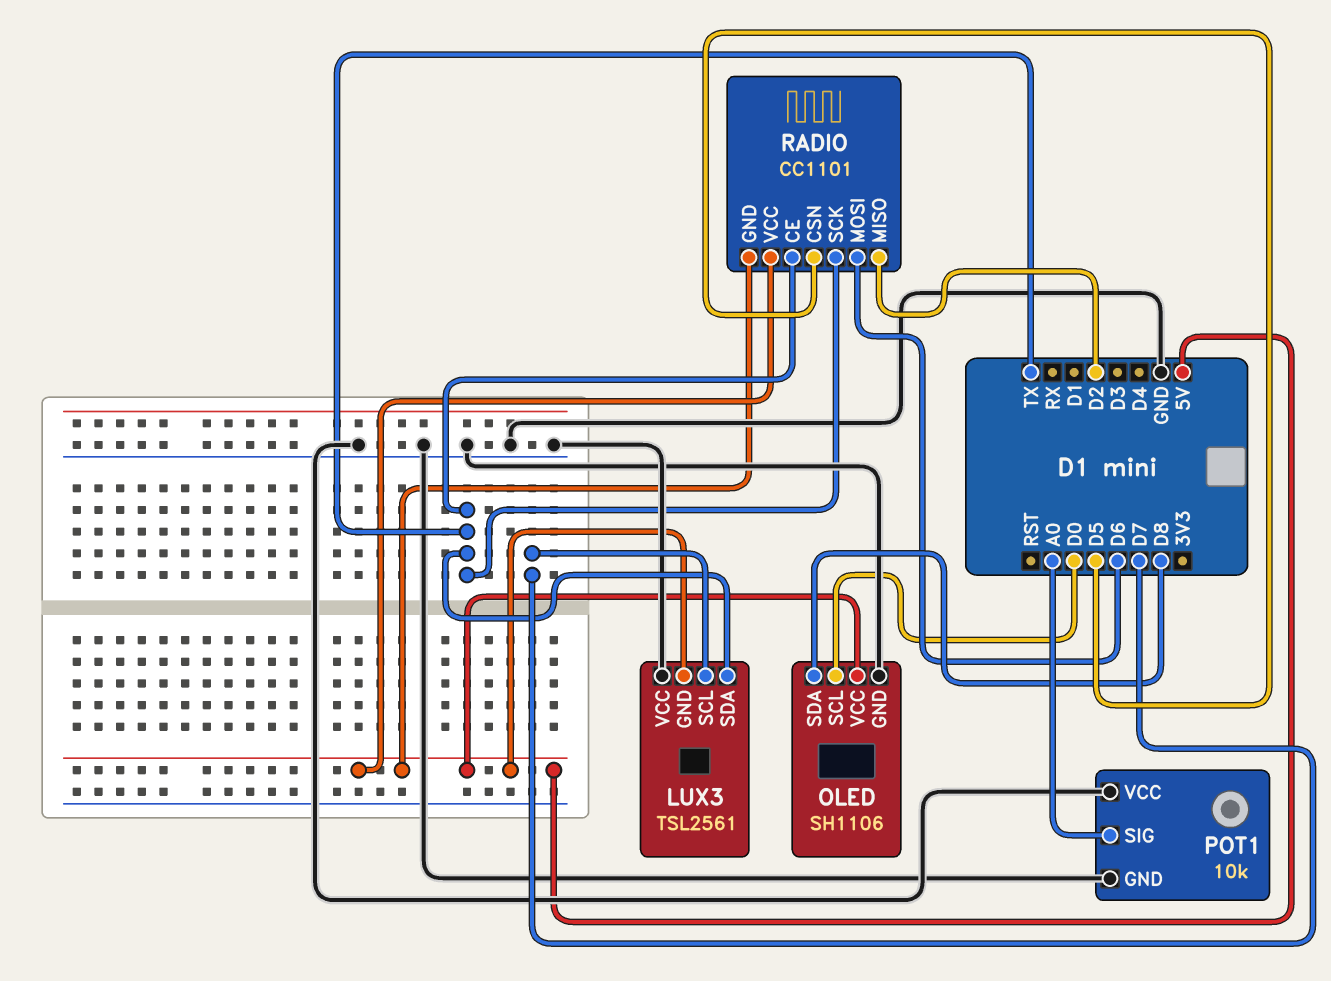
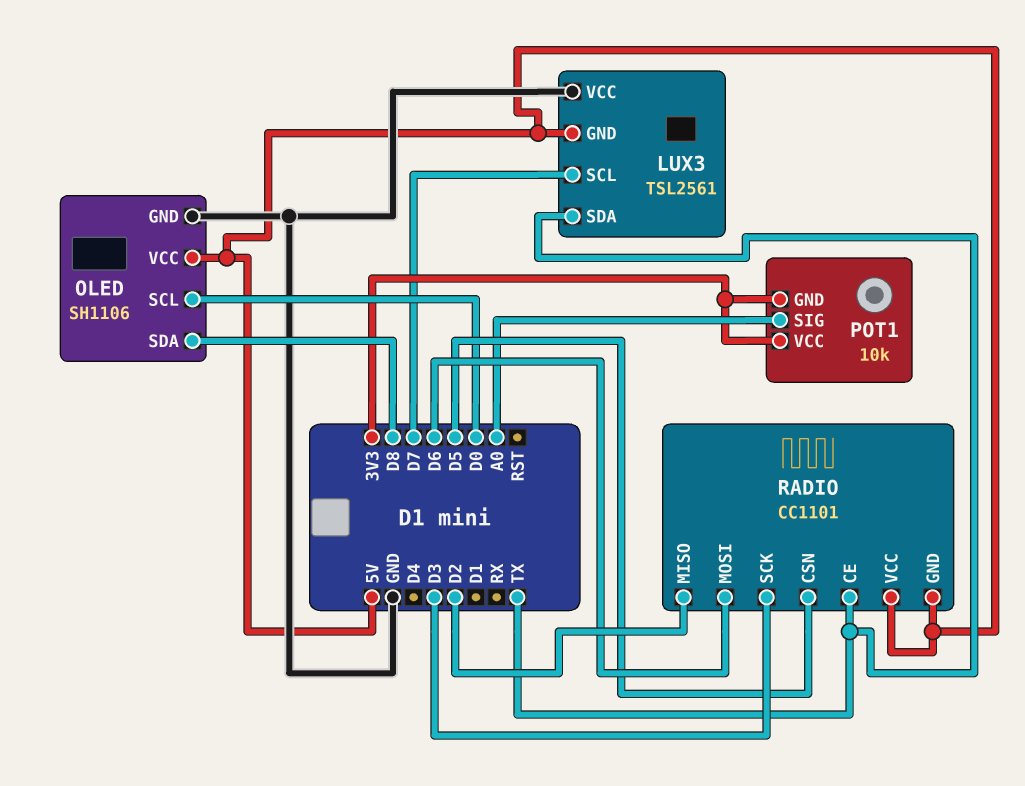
POT1 pin GND: GND -> 3V3
POT1 pin VCC: GND -> 3V3
RADIO pin SCK: TX -> D3

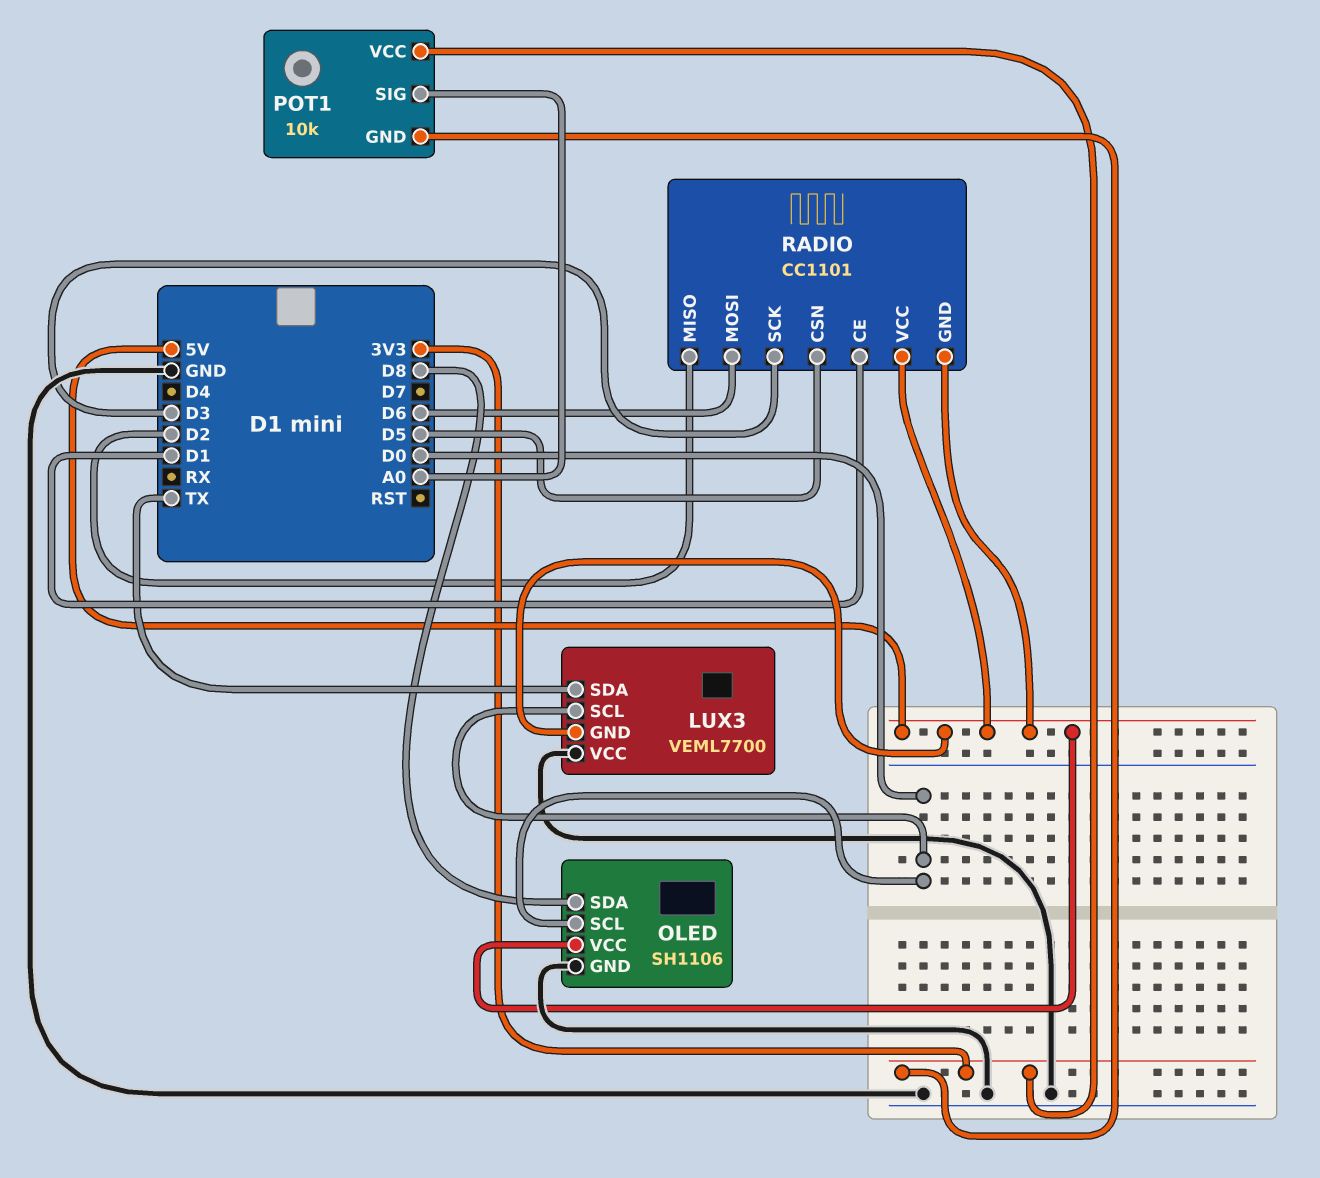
LUX3: TSL2561 -> VEML7700
LUX3 pin SCL: D7 -> D0
RADIO pin CE: TX -> D1

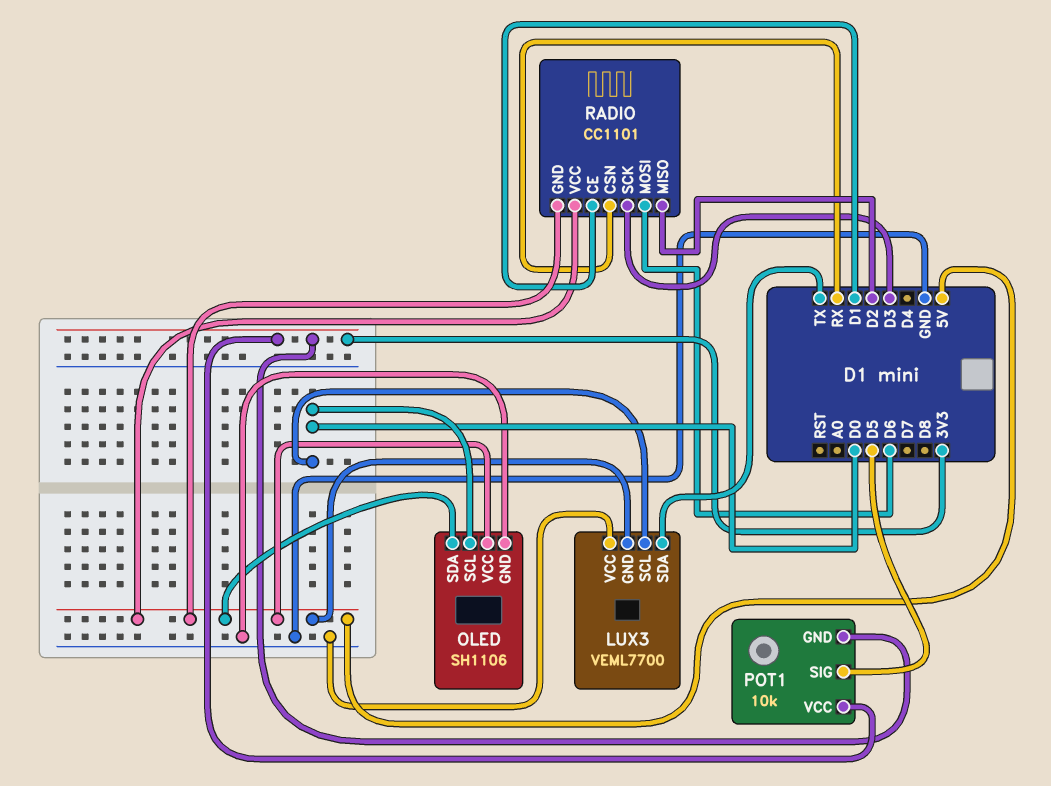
OLED pin SDA: D8 -> 5V
POT1 pin SIG: A0 -> D5
RADIO pin CSN: D5 -> RX

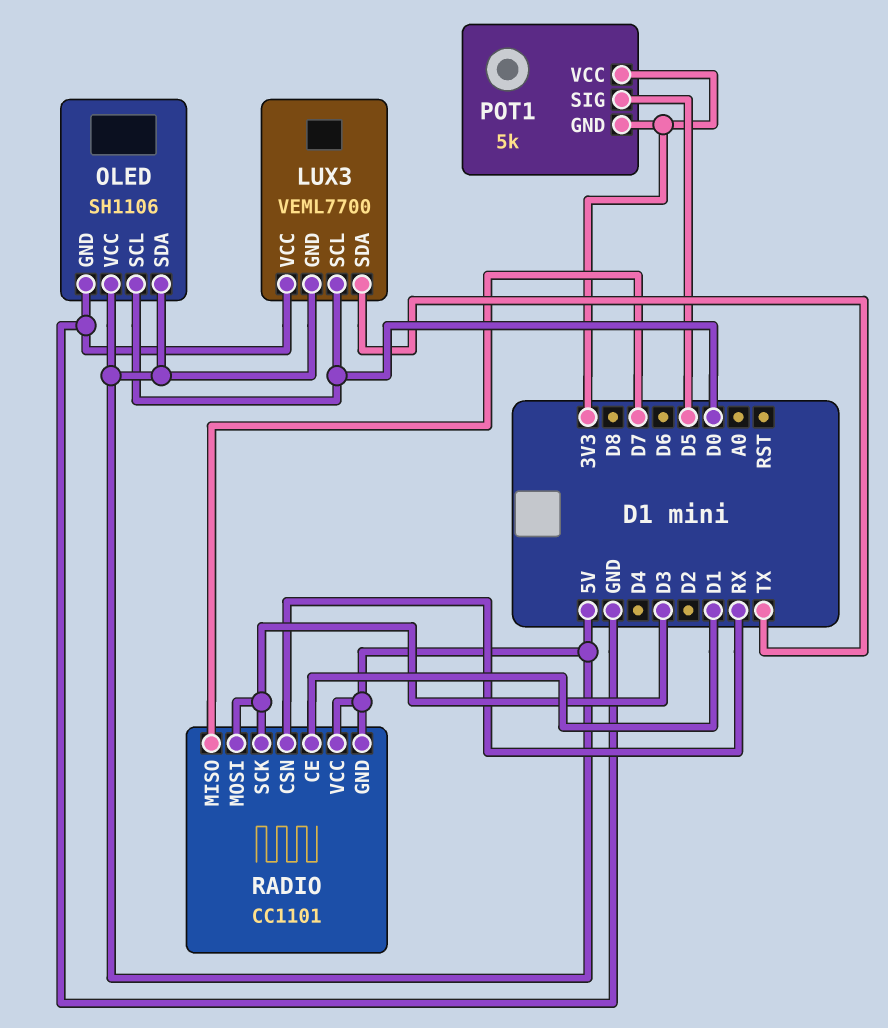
POT1: 10k -> 5k
RADIO pin MISO: D2 -> D7
RADIO pin MOSI: D6 -> D3

